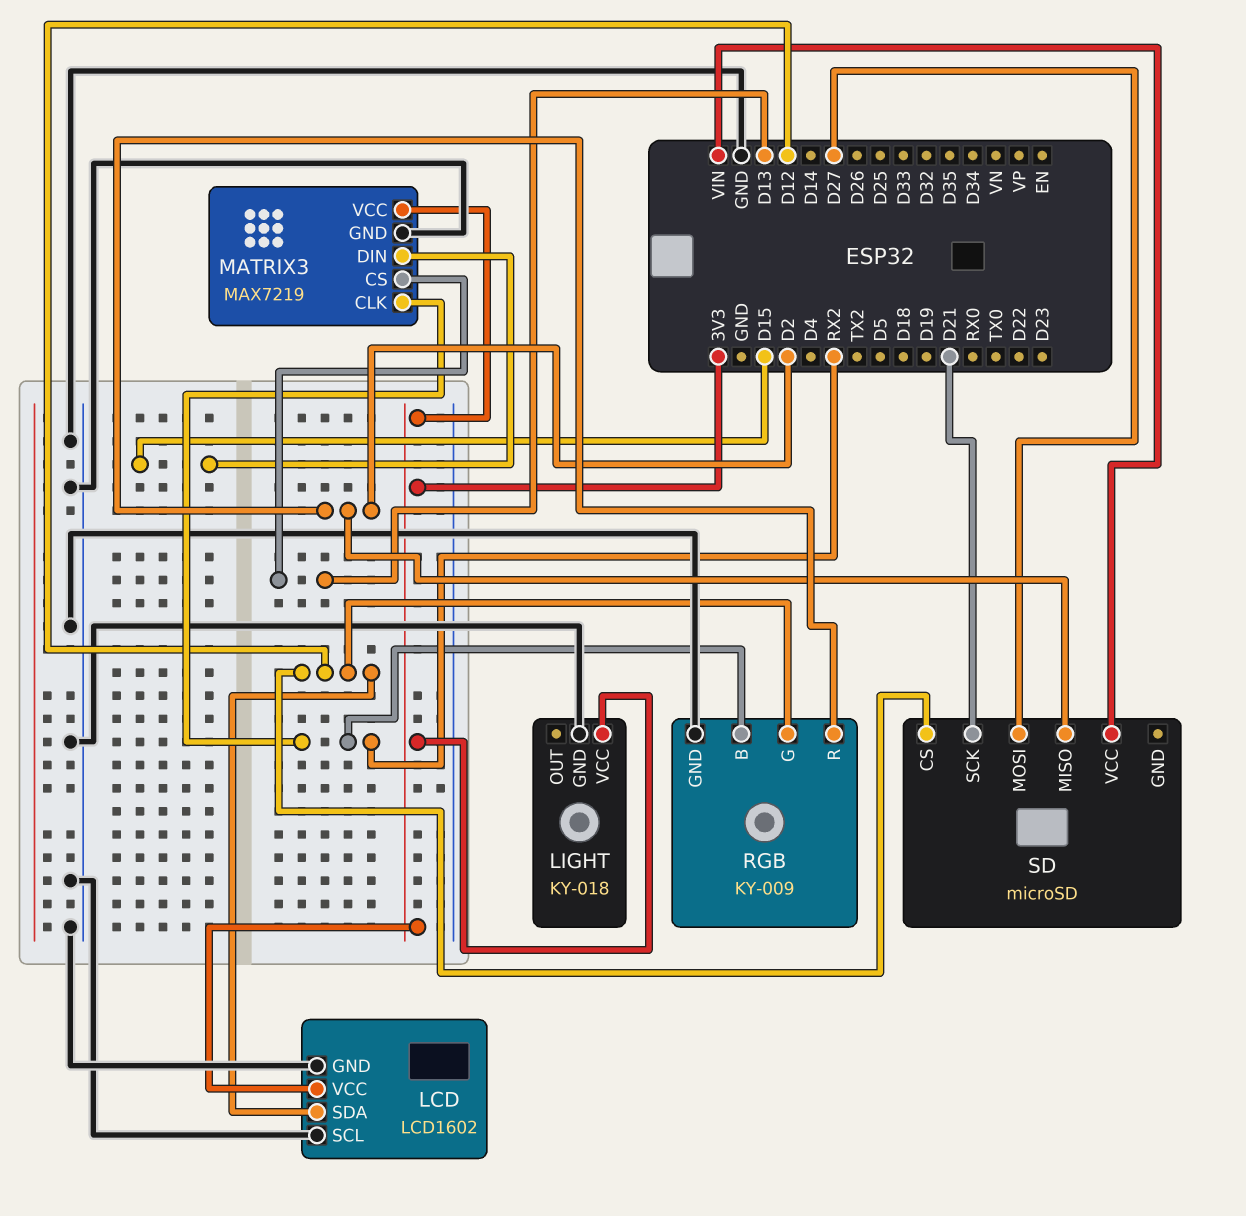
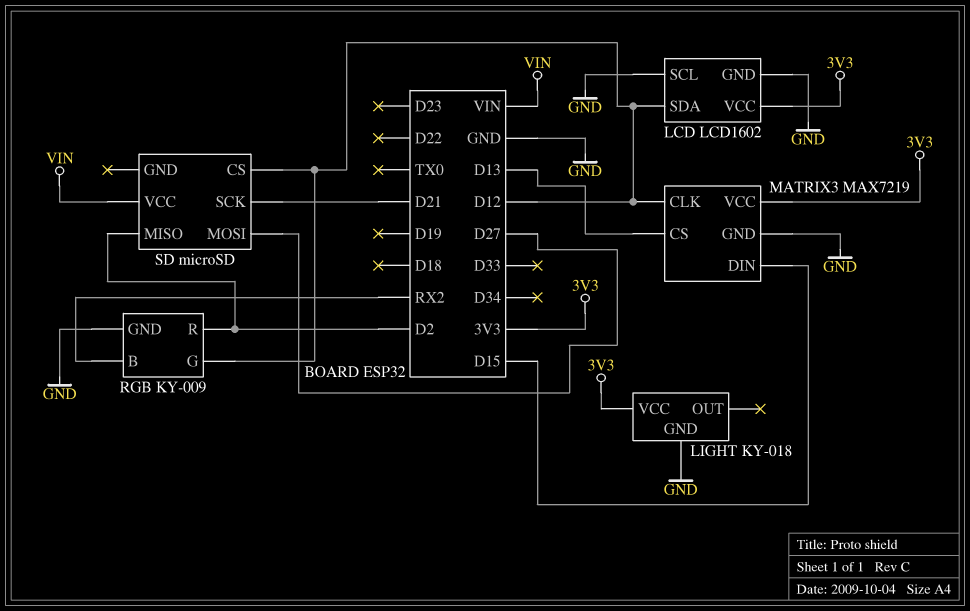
MATRIX3 pin CLK: RX2 -> D12

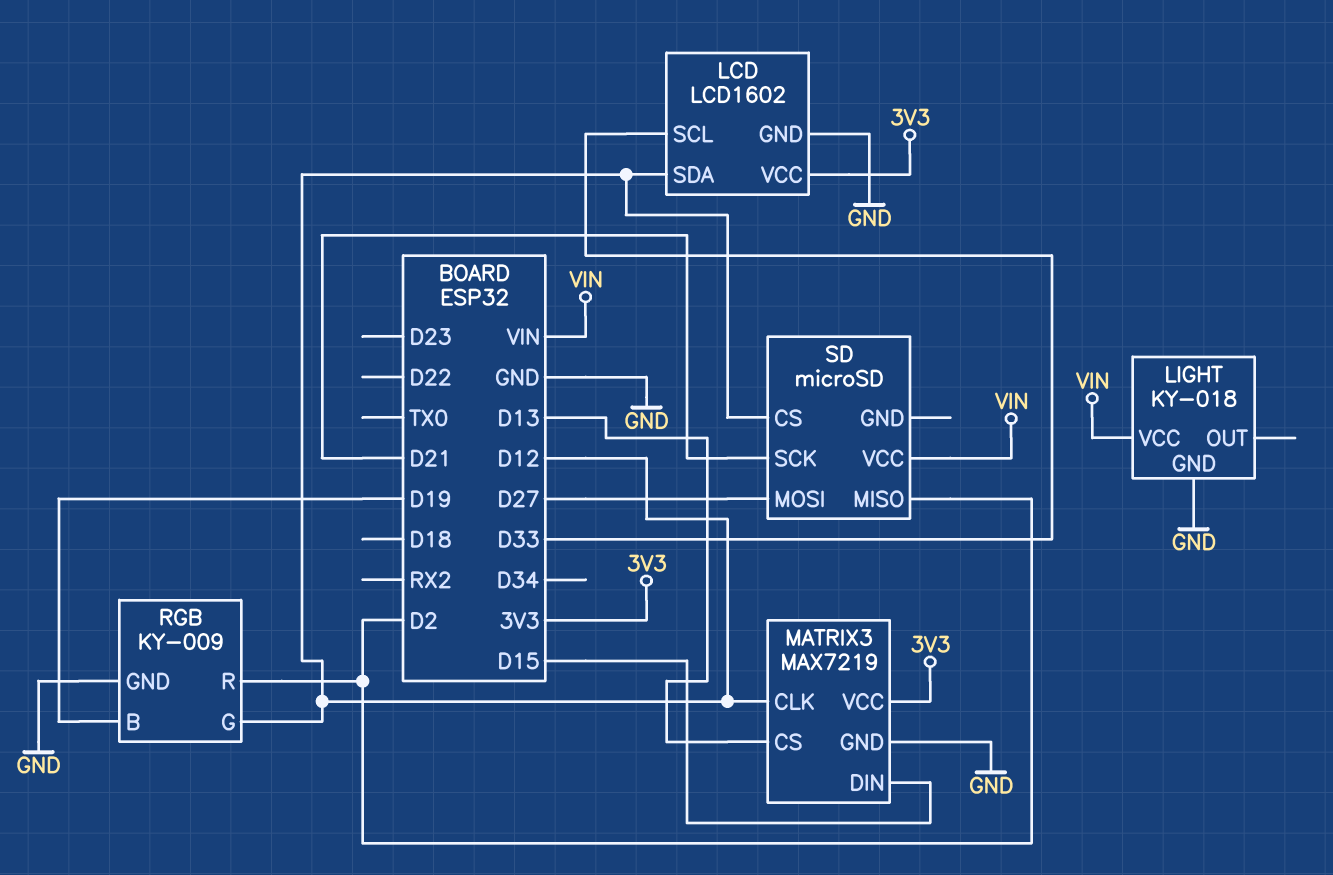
LCD pin SCL: GND -> D33
LIGHT pin VCC: 3V3 -> VIN
RGB pin B: RX2 -> D19

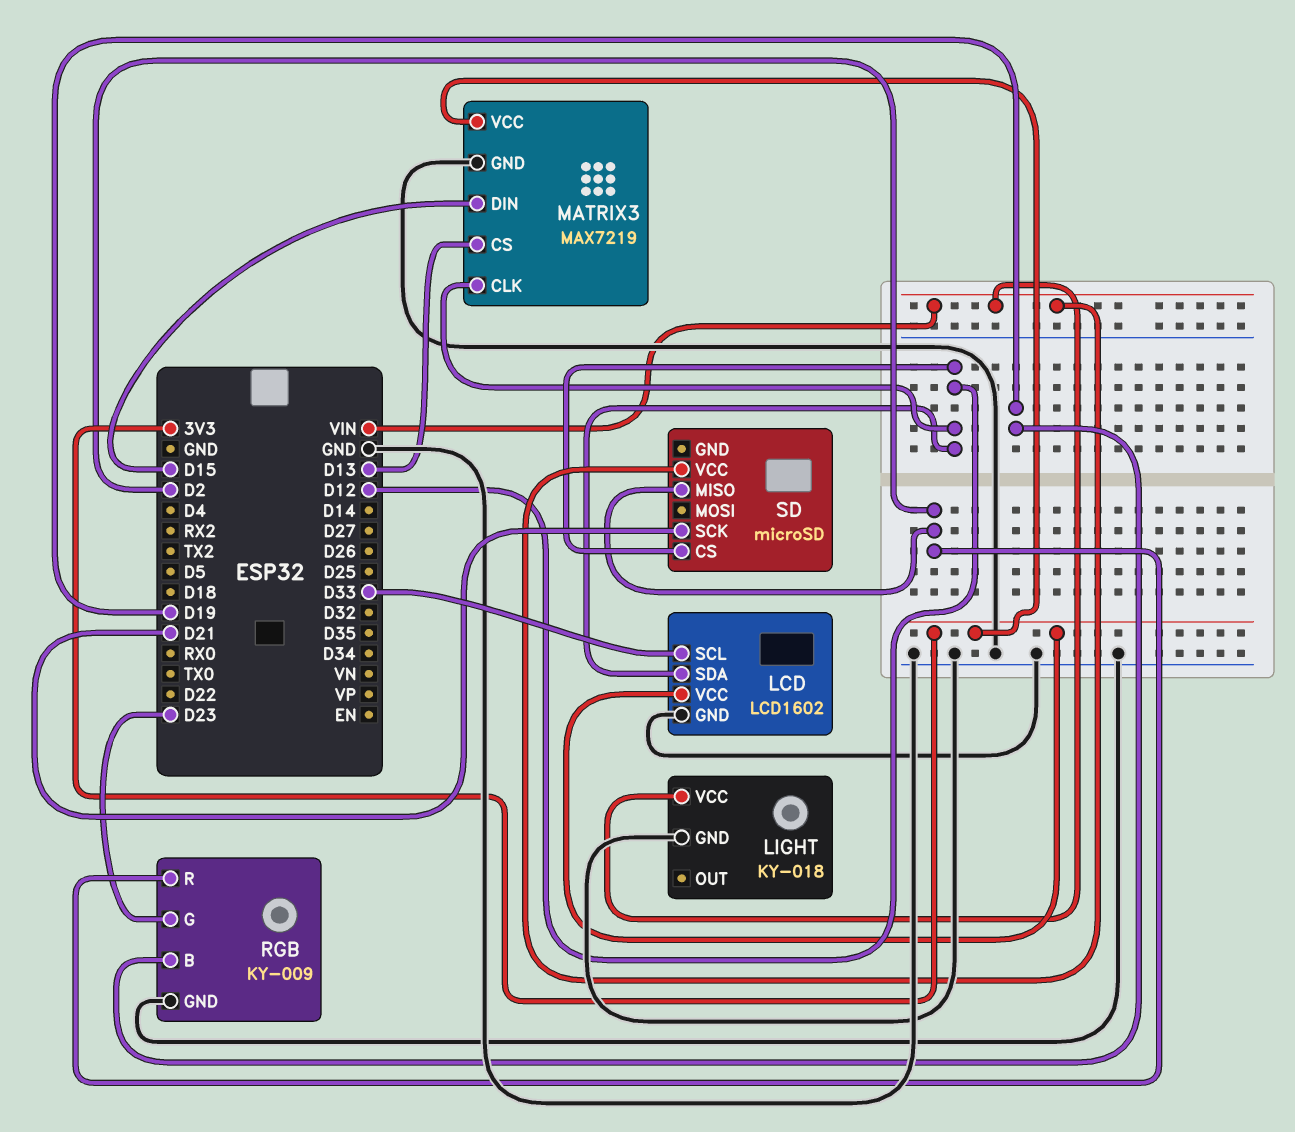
RGB pin G: D12 -> D23
SD pin MOSI: D27 -> none

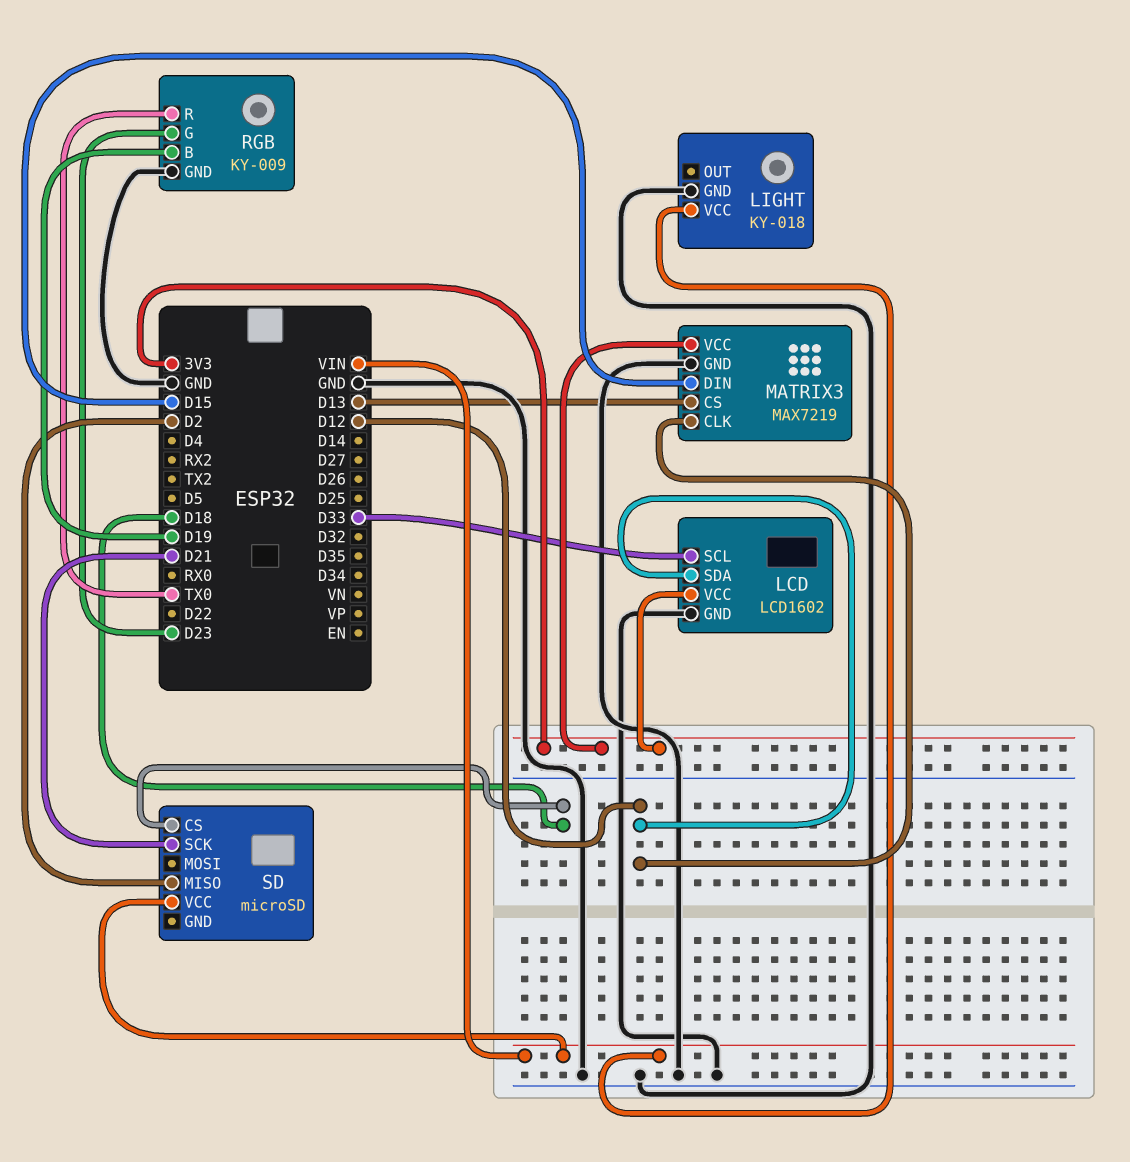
RGB pin R: D2 -> TX0
SD pin CS: D12 -> D18

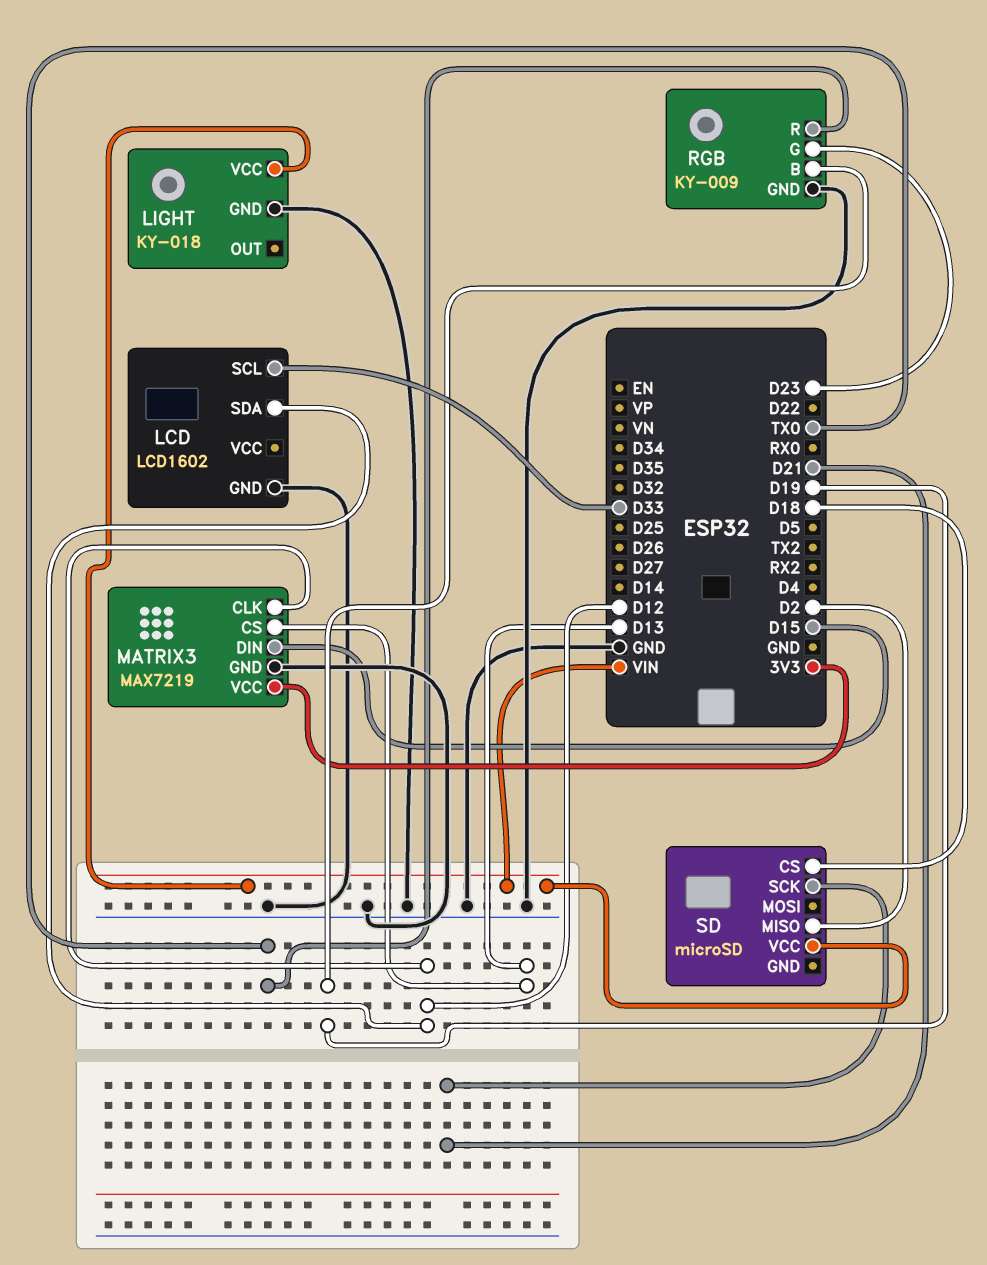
LCD pin VCC: 3V3 -> none

